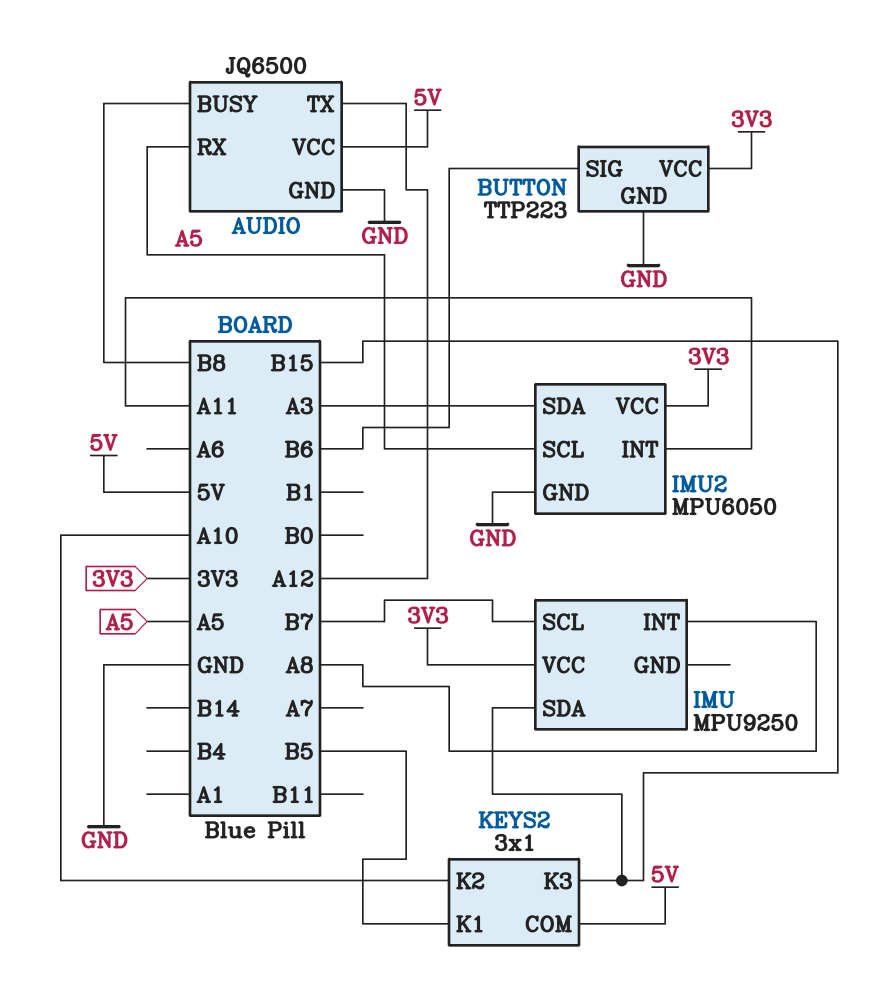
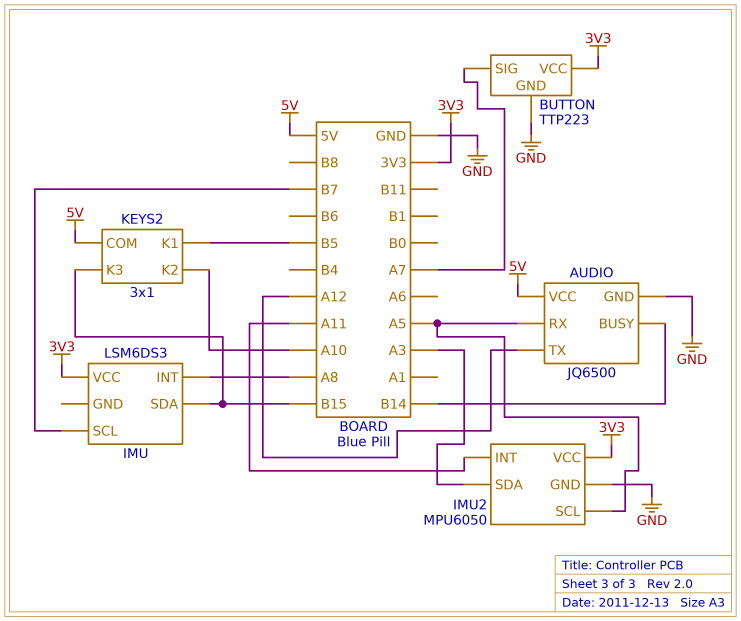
AUDIO pin BUSY: B8 -> B14
BUTTON pin SIG: B6 -> A7
IMU: MPU9250 -> LSM6DS3

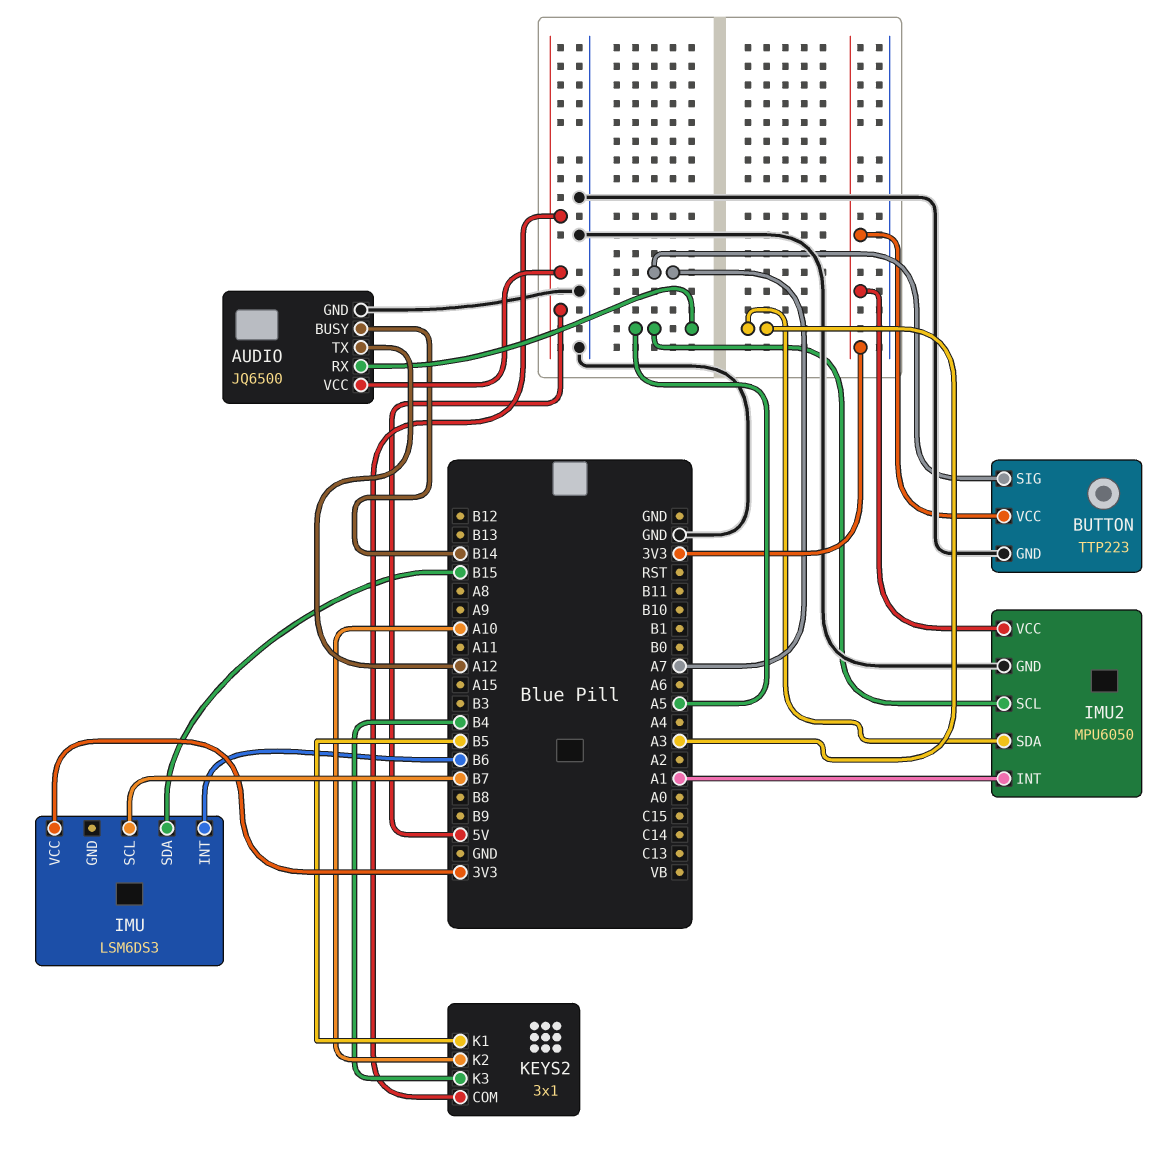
IMU pin INT: A8 -> B6
IMU2 pin INT: A11 -> A1
KEYS2 pin K3: B15 -> B4

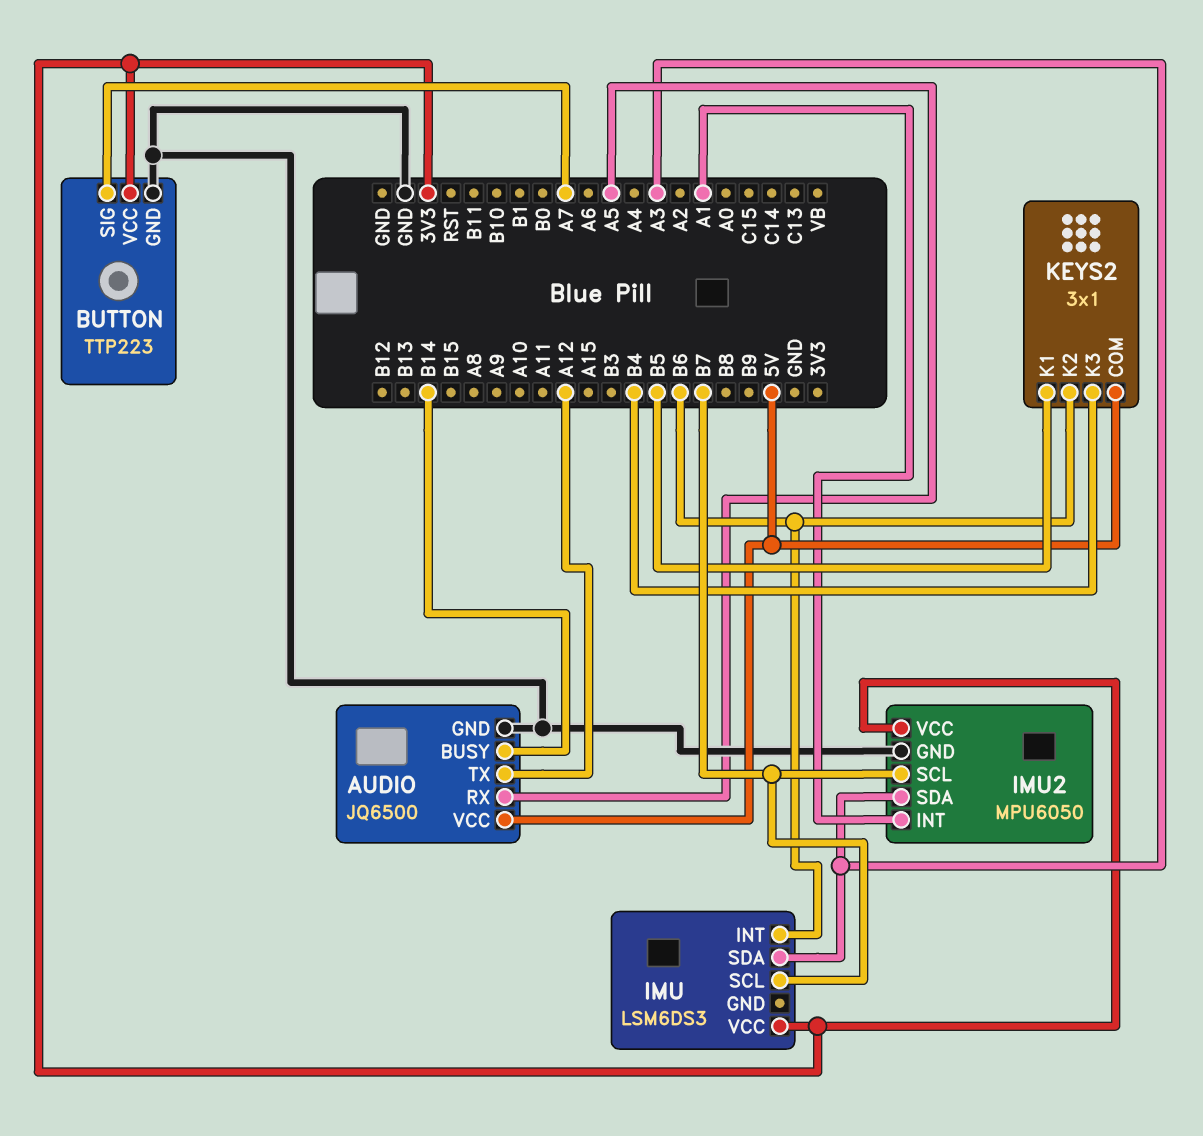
IMU pin SDA: B15 -> A3
IMU2 pin SCL: A5 -> B7
KEYS2 pin K2: A10 -> B6

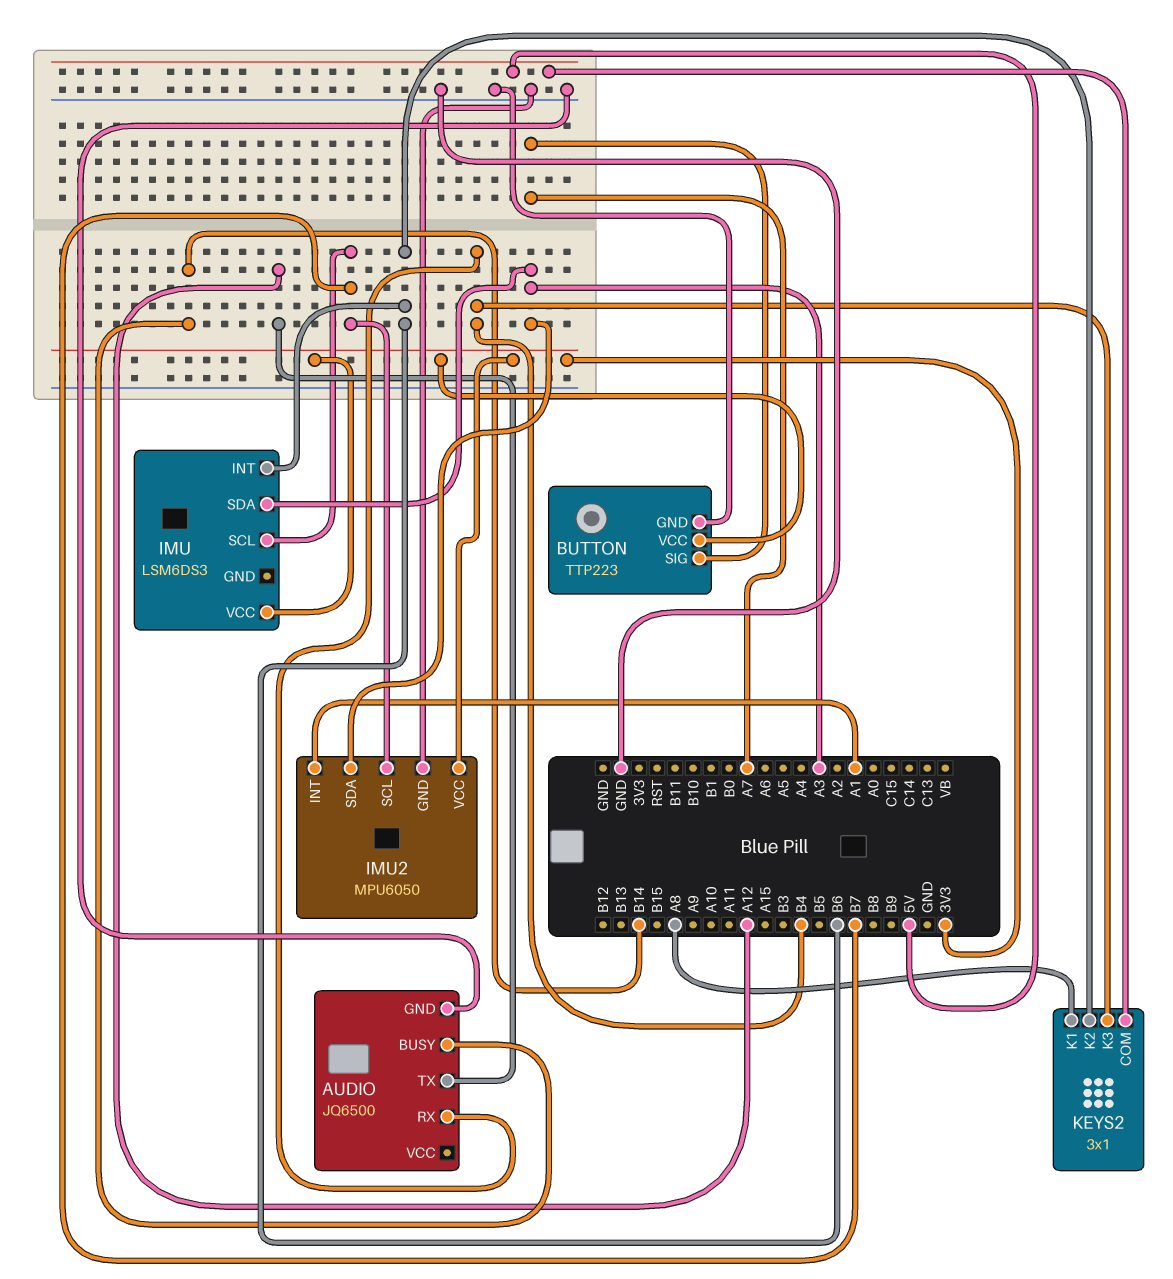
AUDIO pin RX: A5 -> B4
AUDIO pin VCC: 5V -> none
KEYS2 pin K1: B5 -> A8

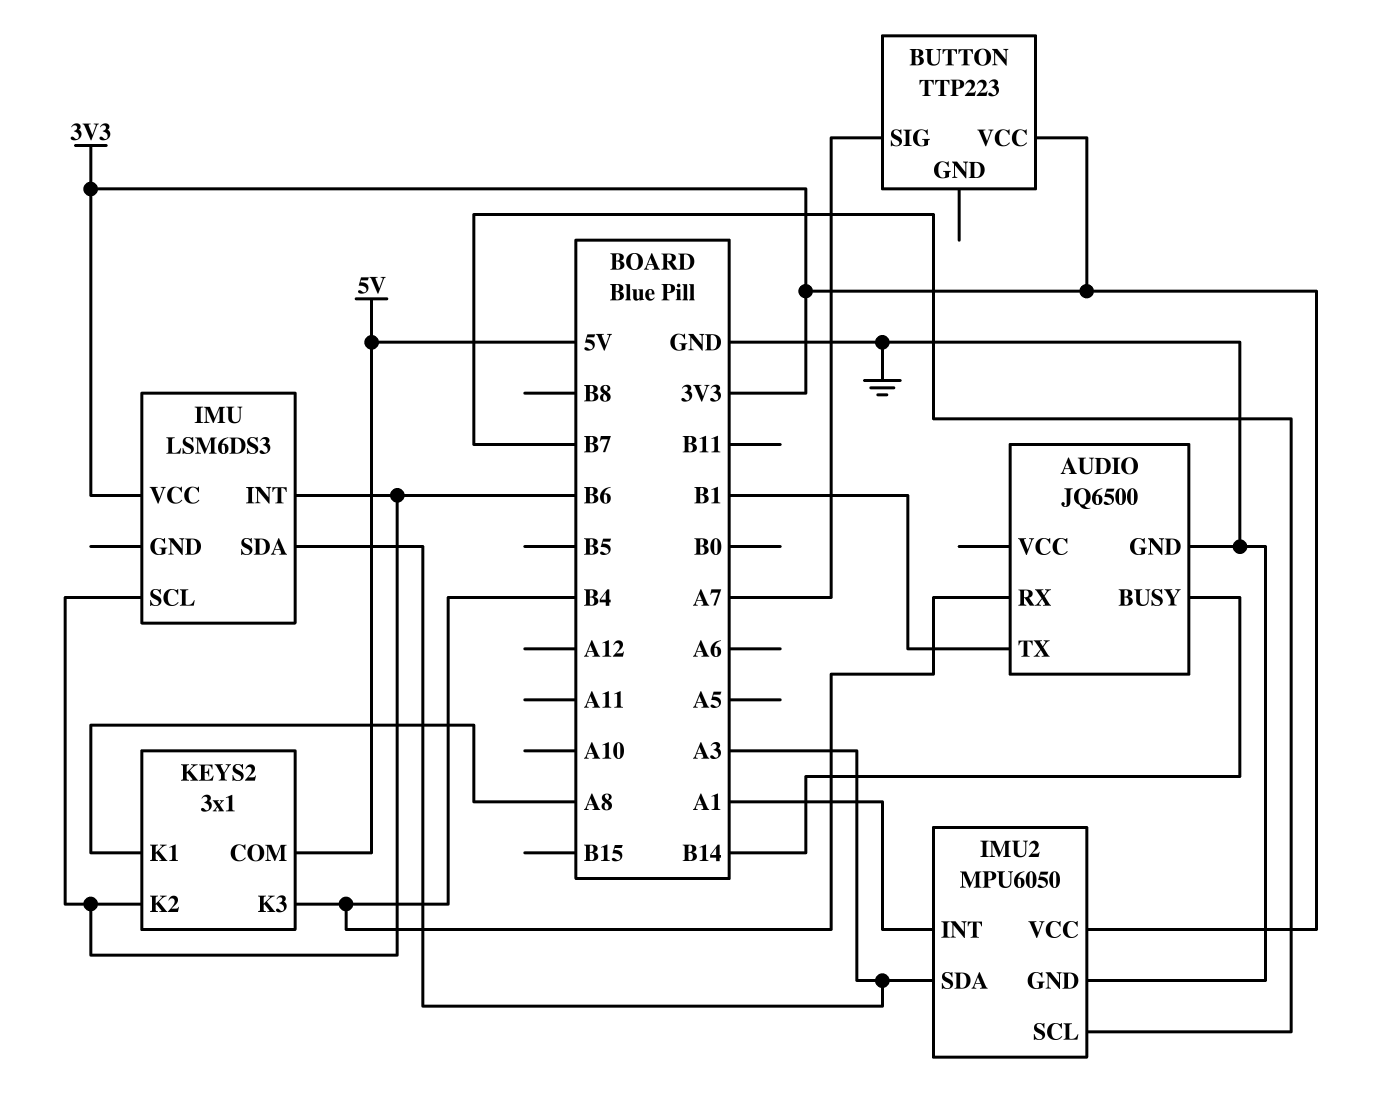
AUDIO pin TX: A12 -> B1
BUTTON pin GND: GND -> none
IMU pin SCL: B7 -> B6

